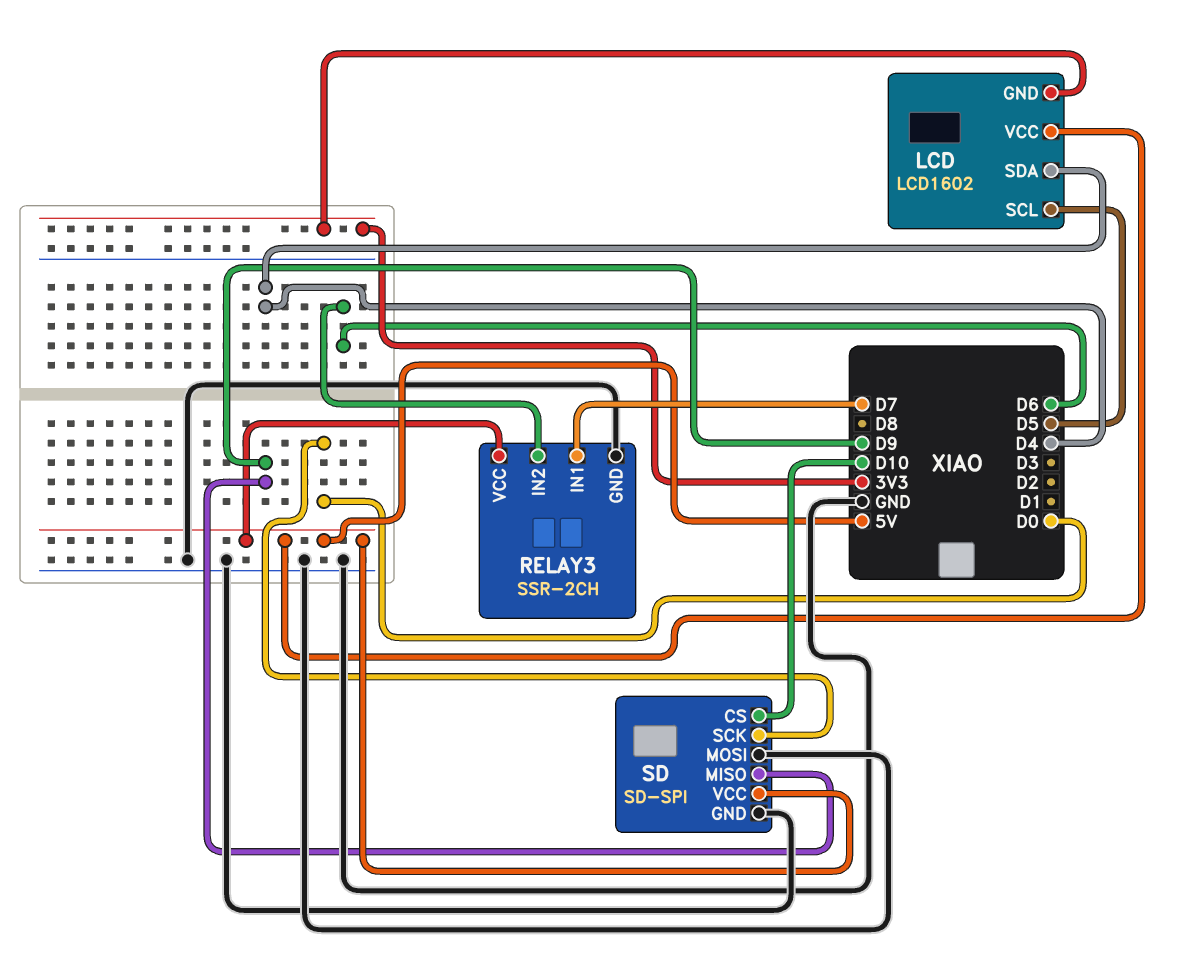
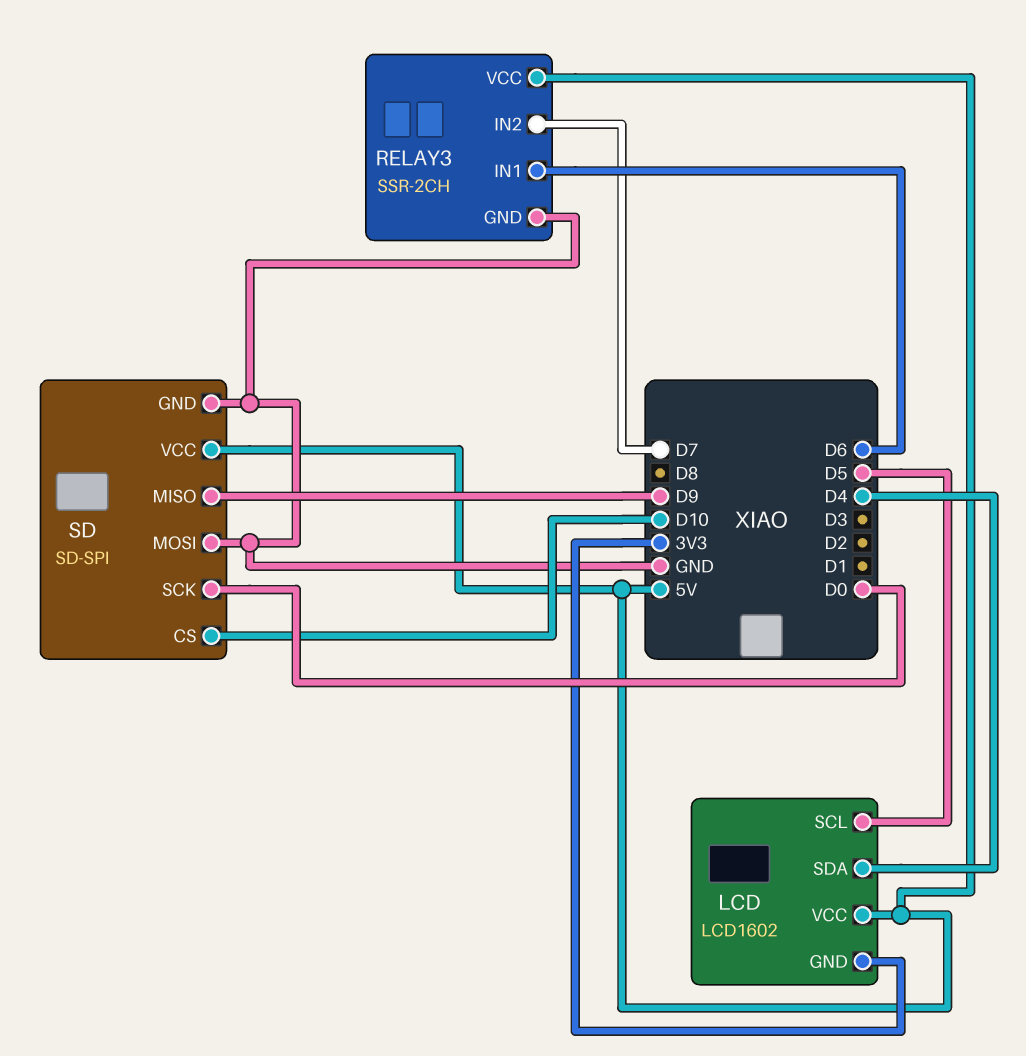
RELAY3 pin IN1: D7 -> D6
RELAY3 pin IN2: D6 -> D7

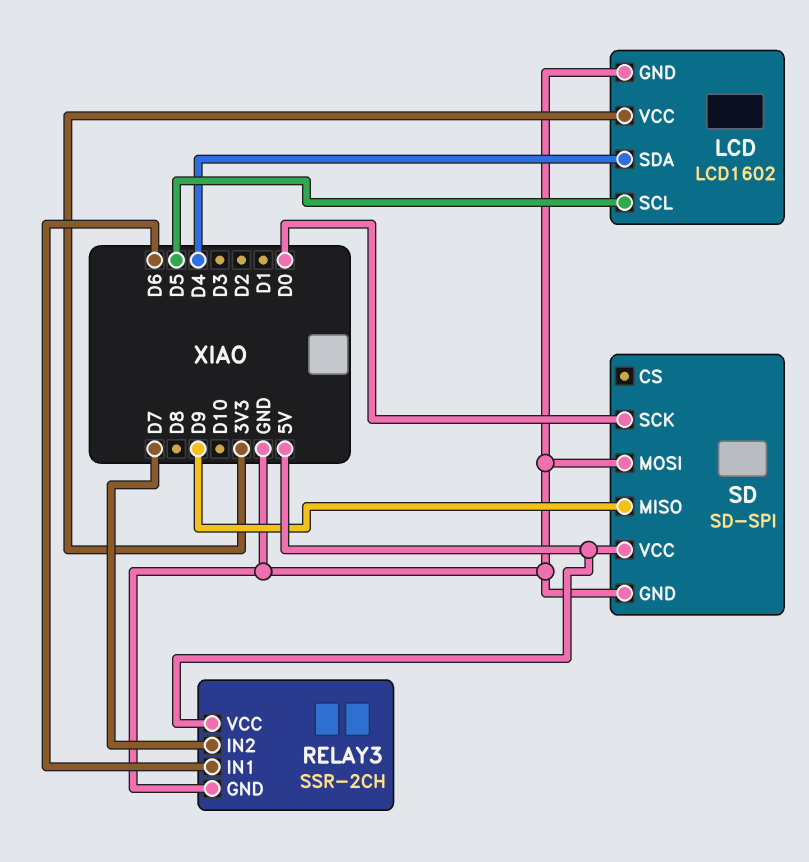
LCD pin GND: 3V3 -> GND
LCD pin VCC: 5V -> 3V3
SD pin CS: D10 -> none

